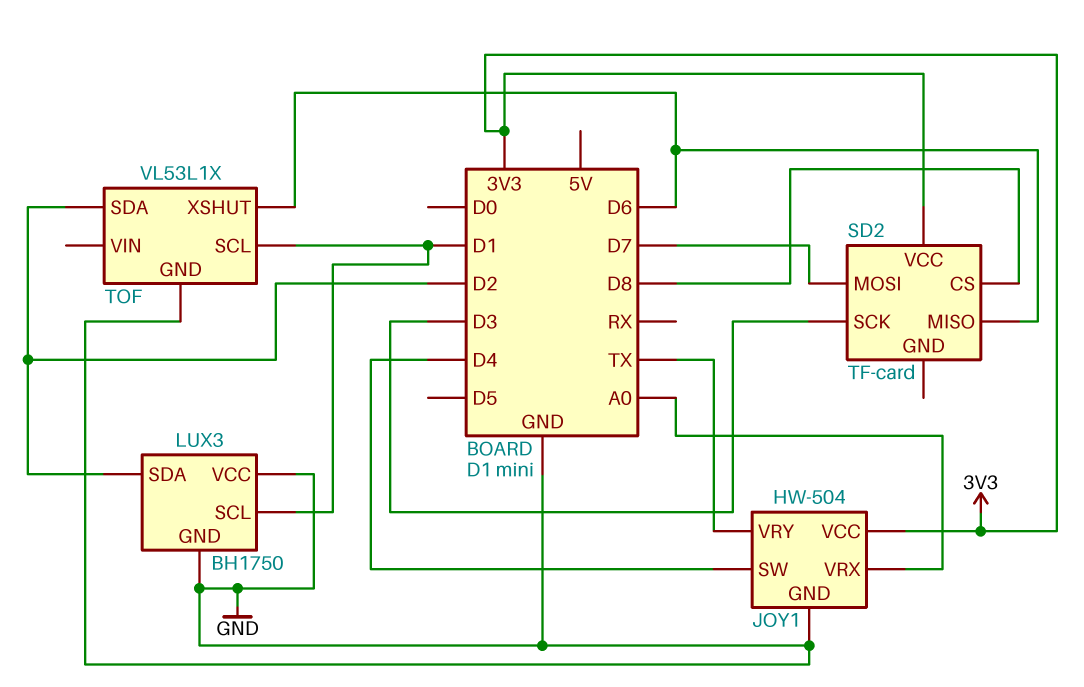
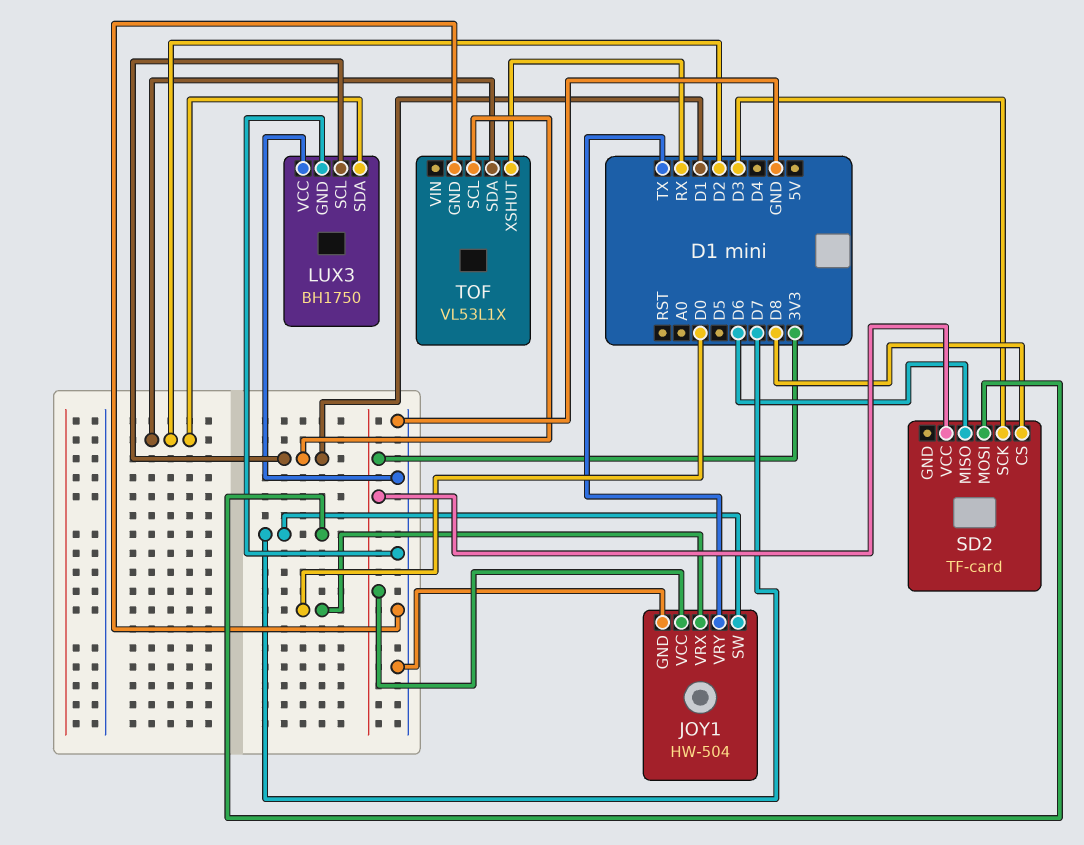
JOY1 pin SW: D4 -> D7
JOY1 pin VRX: A0 -> D0
TOF pin XSHUT: D6 -> RX

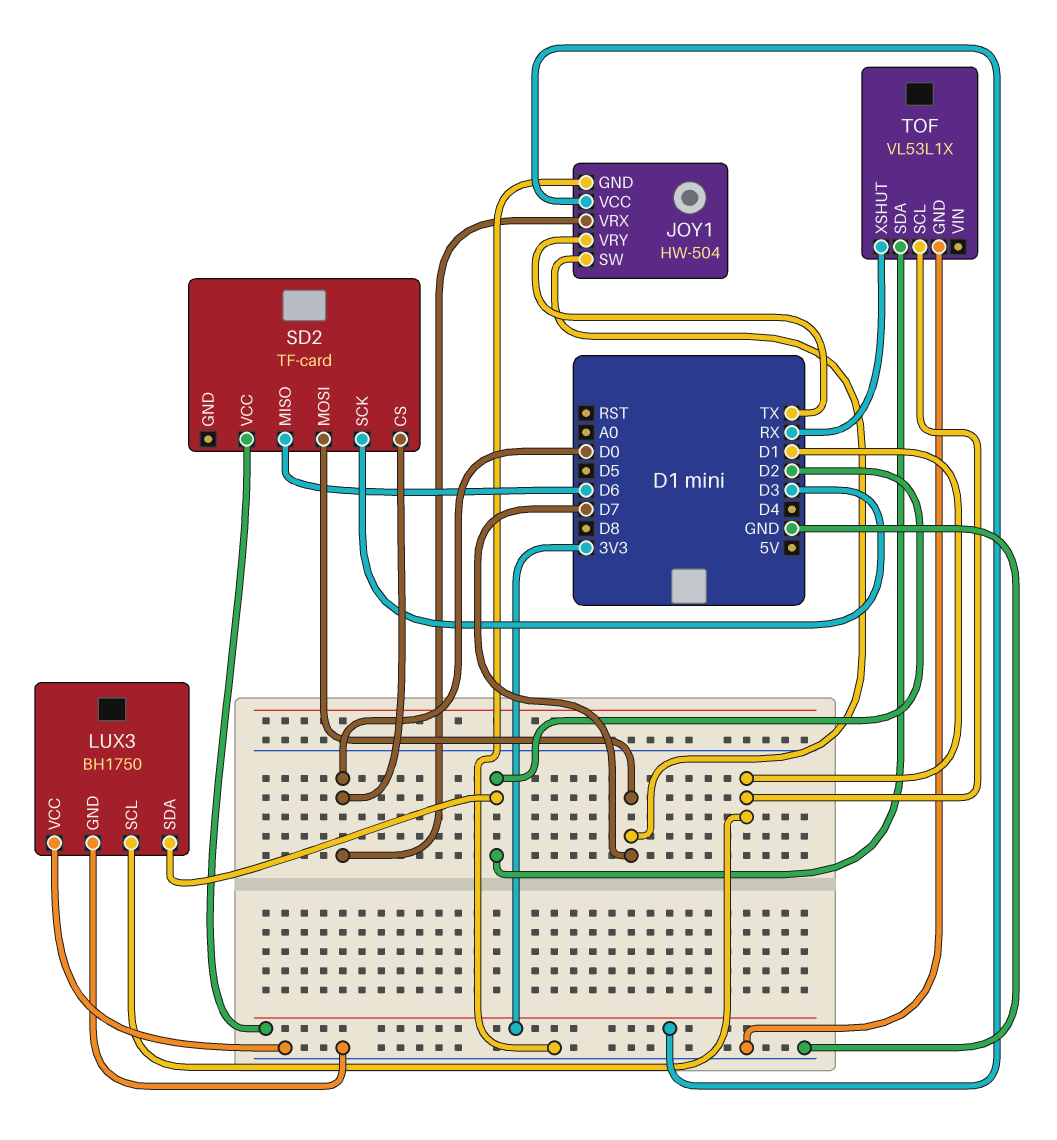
SD2 pin CS: D8 -> D0

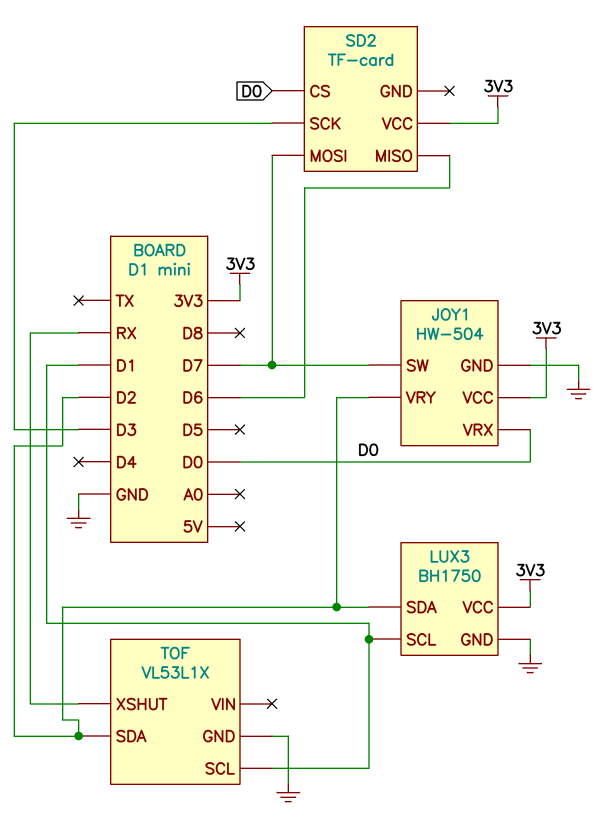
JOY1 pin VRY: TX -> D2
LUX3 pin VCC: GND -> 3V3

